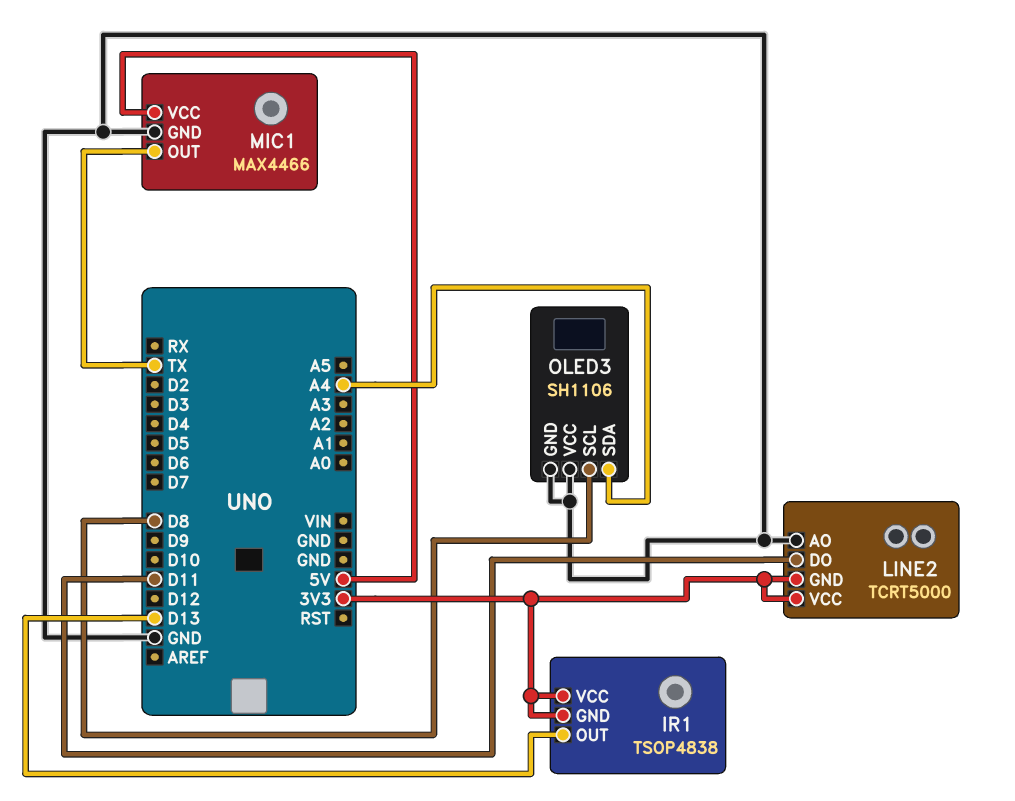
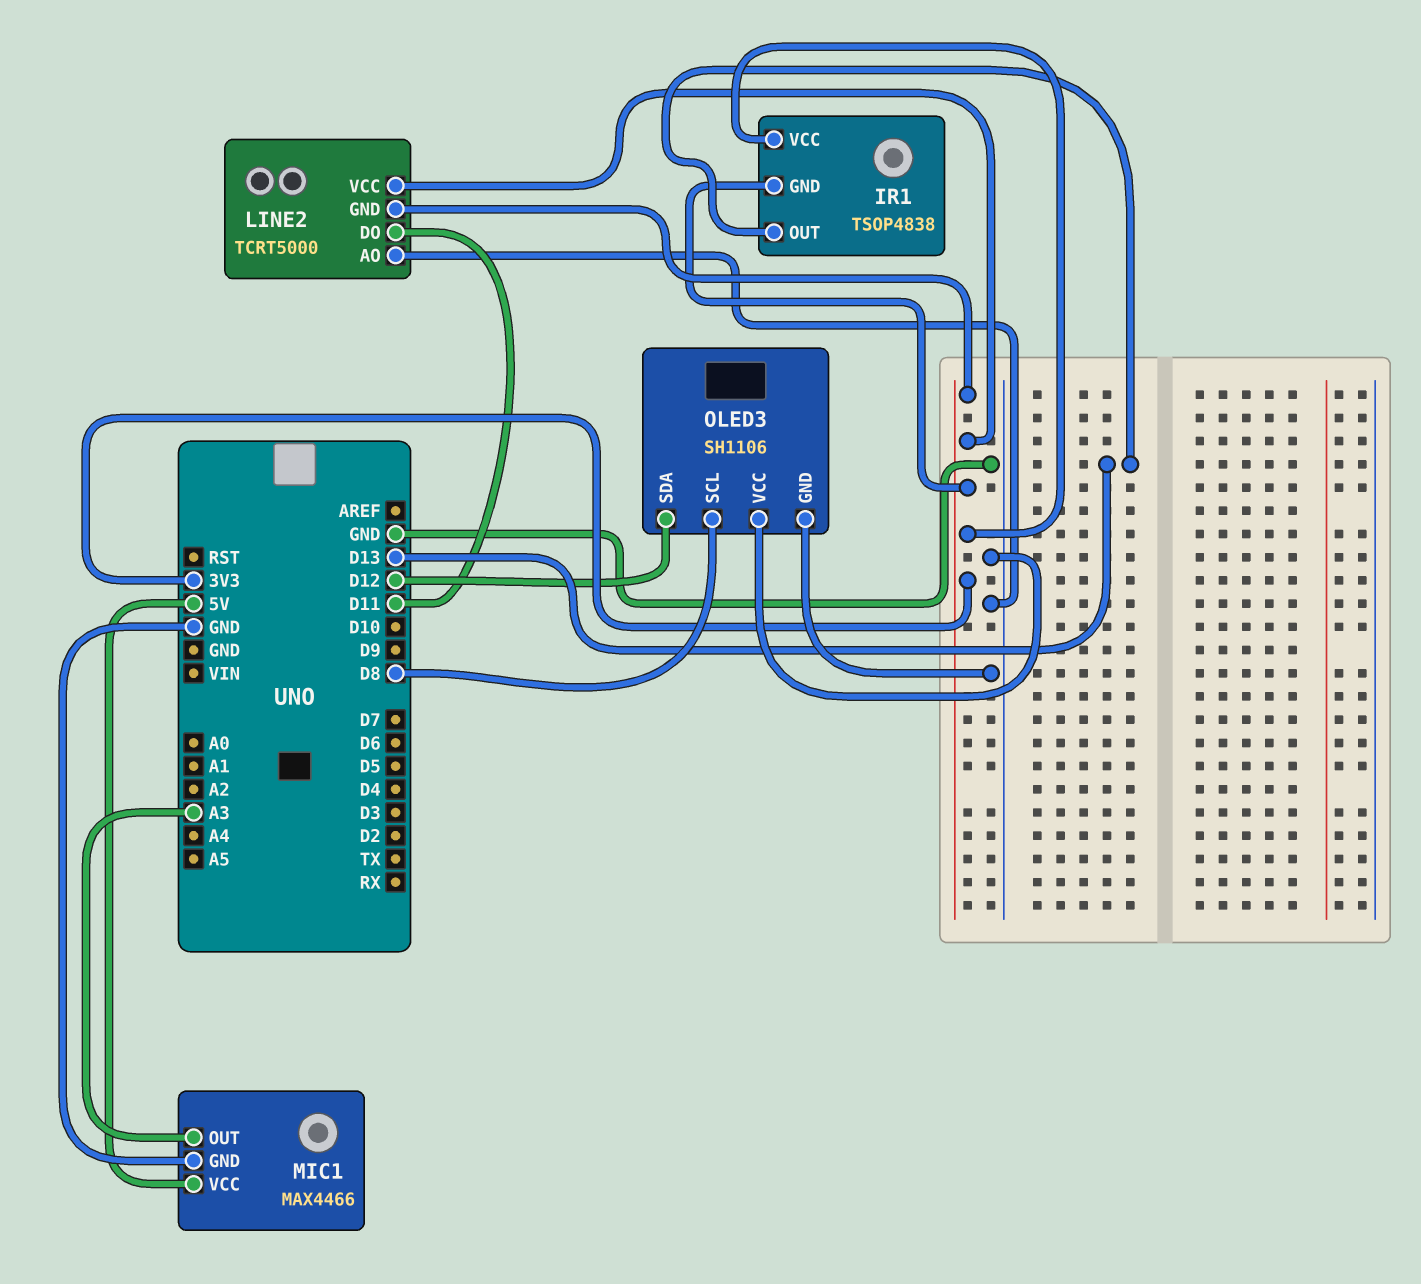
MIC1 pin OUT: TX -> A3
OLED3 pin SDA: A4 -> D12

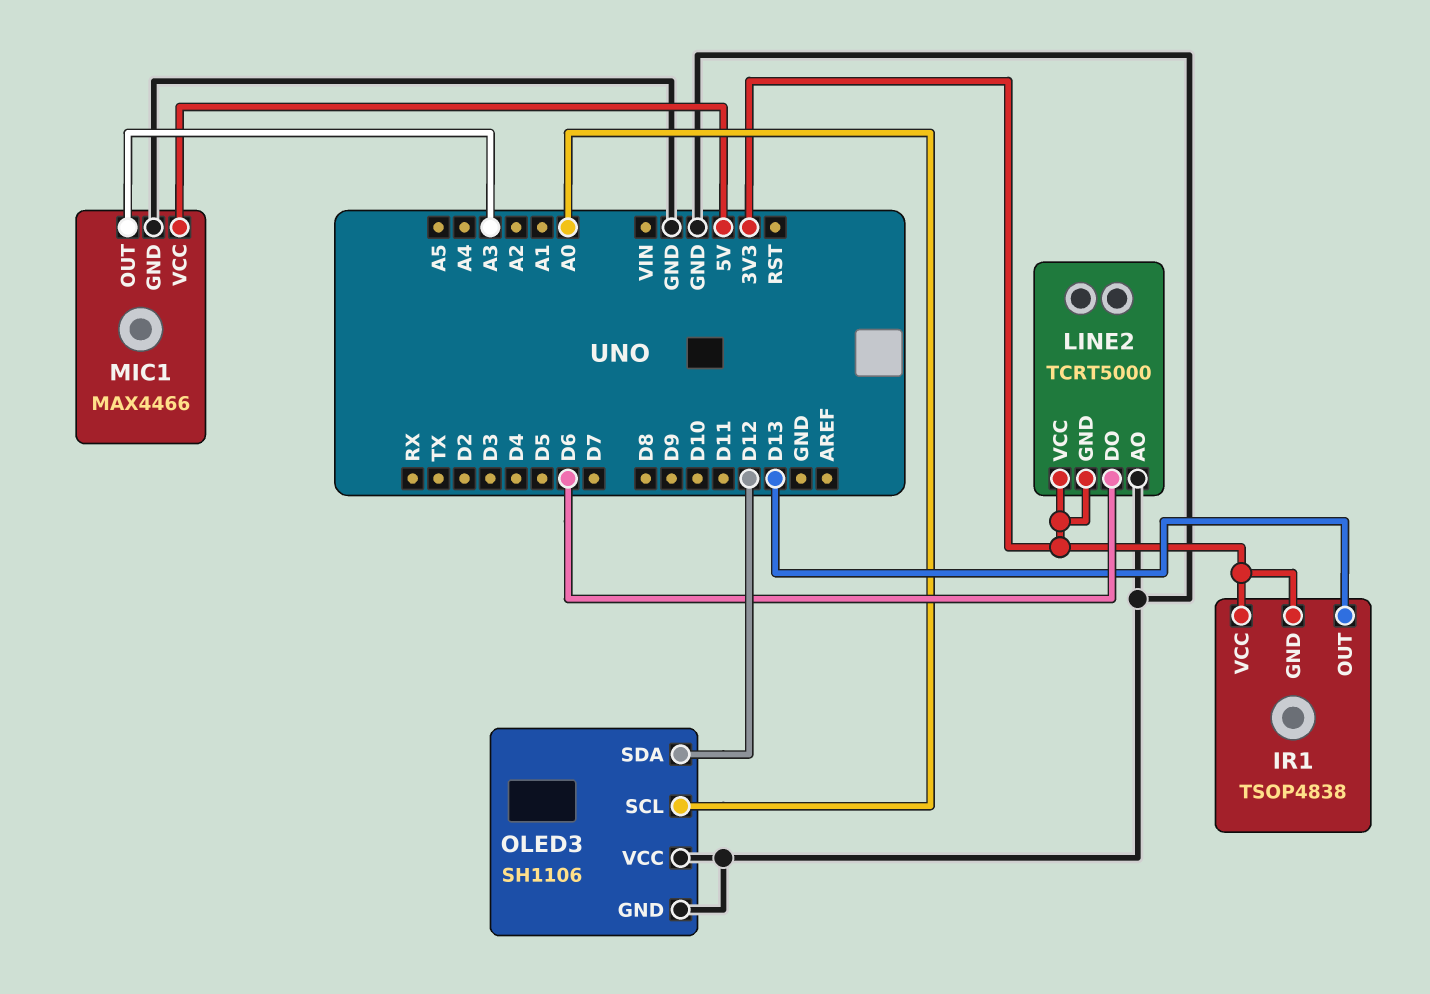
LINE2 pin DO: D11 -> D6
OLED3 pin SCL: D8 -> A0

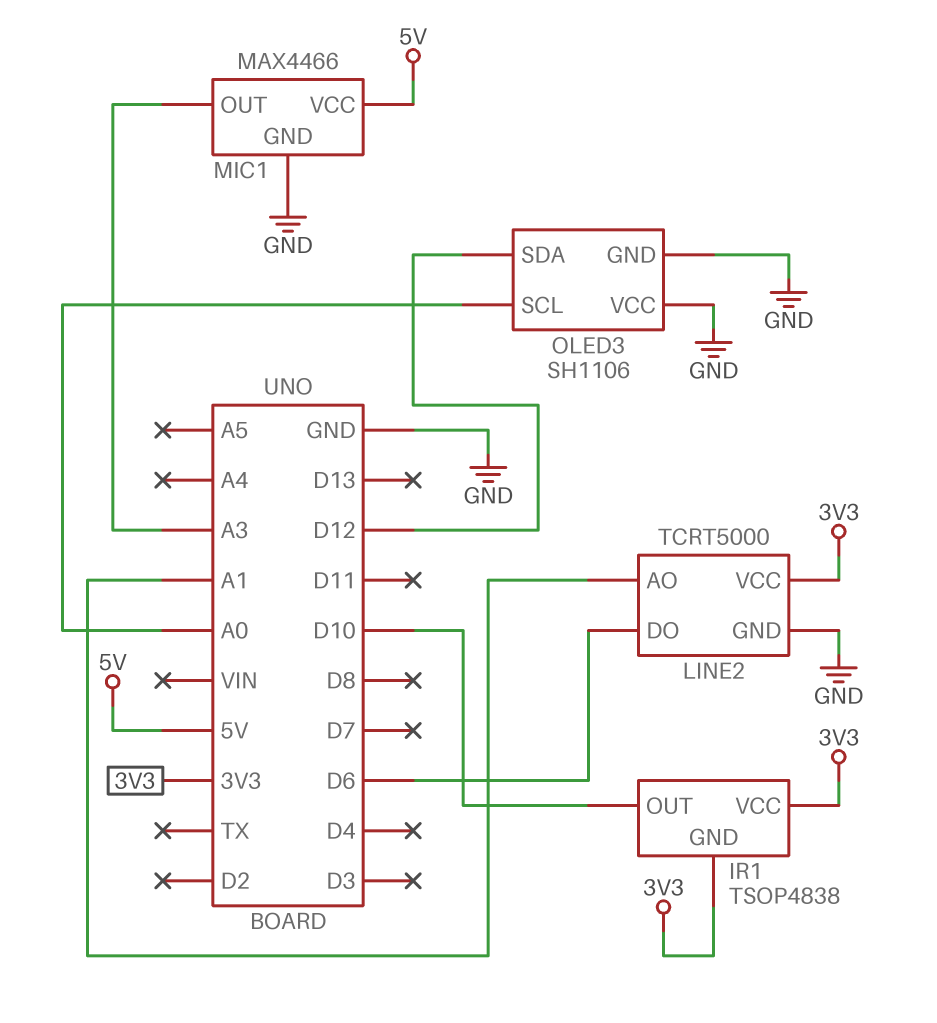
IR1 pin OUT: D13 -> D10
LINE2 pin AO: GND -> A1
LINE2 pin GND: 3V3 -> GND

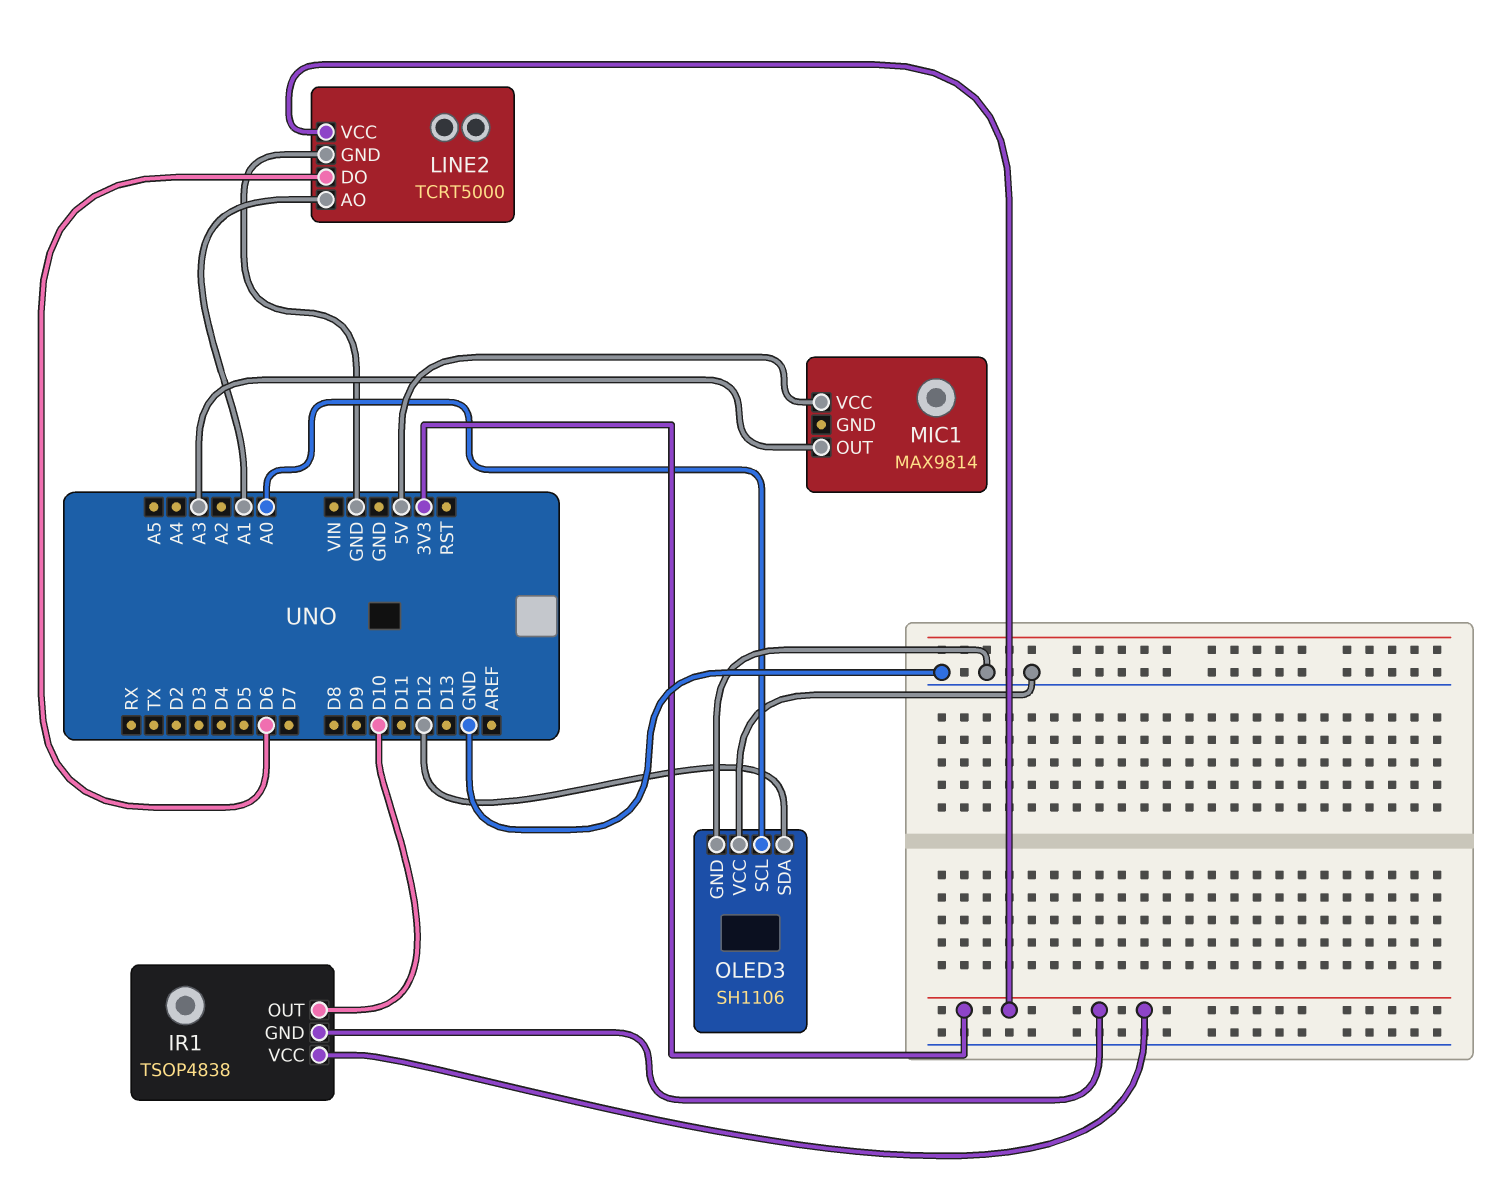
MIC1: MAX4466 -> MAX9814
MIC1 pin GND: GND -> none

